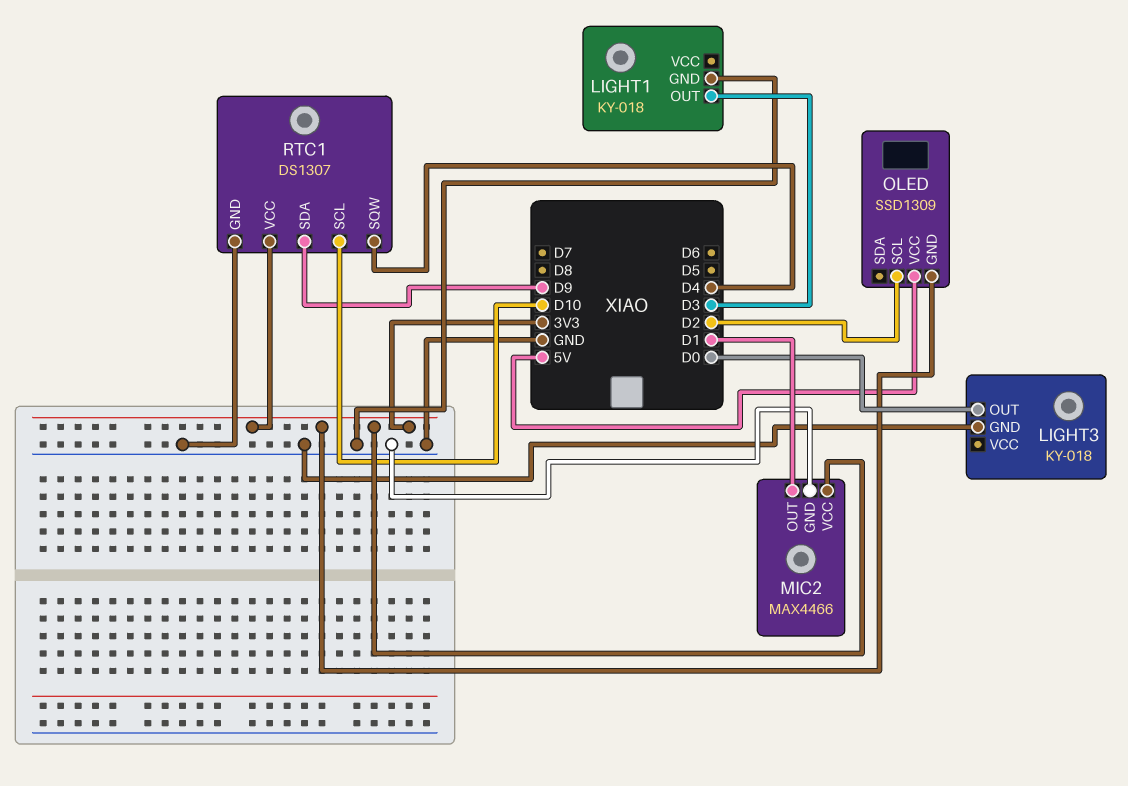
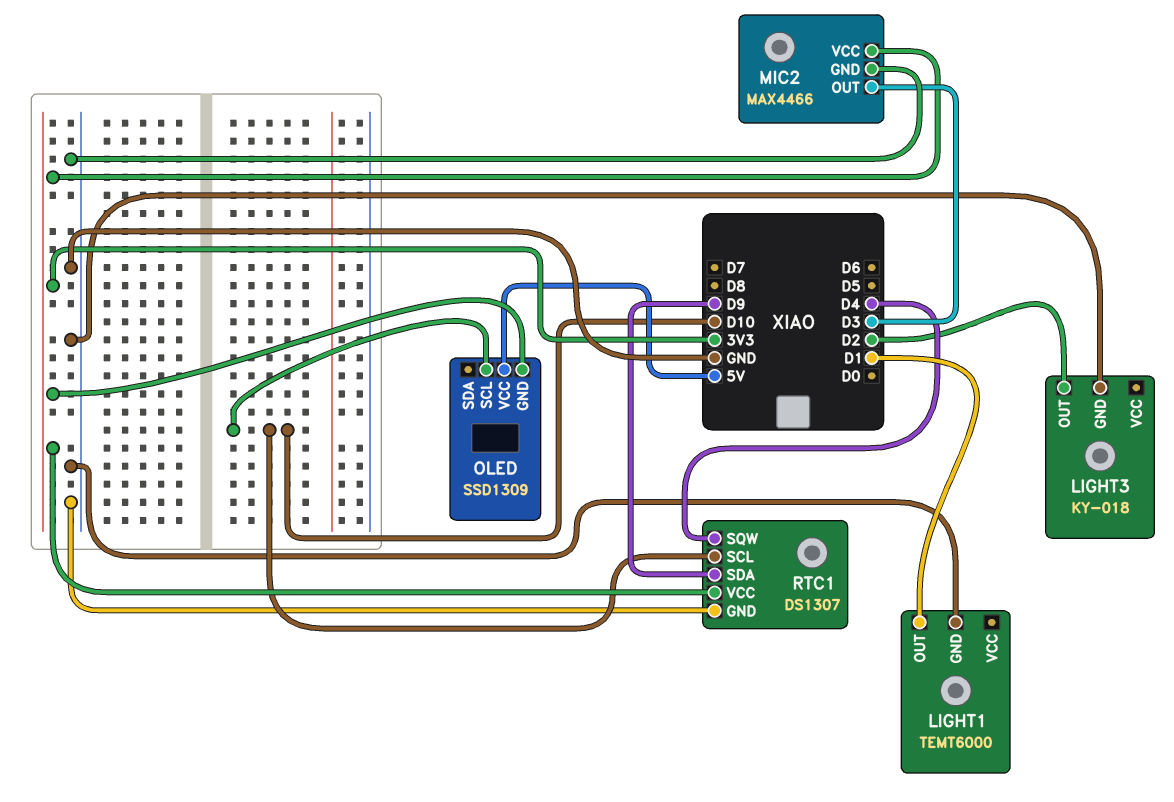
LIGHT1: KY-018 -> TEMT6000
LIGHT1 pin OUT: D3 -> D1
LIGHT3 pin OUT: D0 -> D2
MIC2 pin OUT: D1 -> D3
OLED pin SCL: D2 -> D10

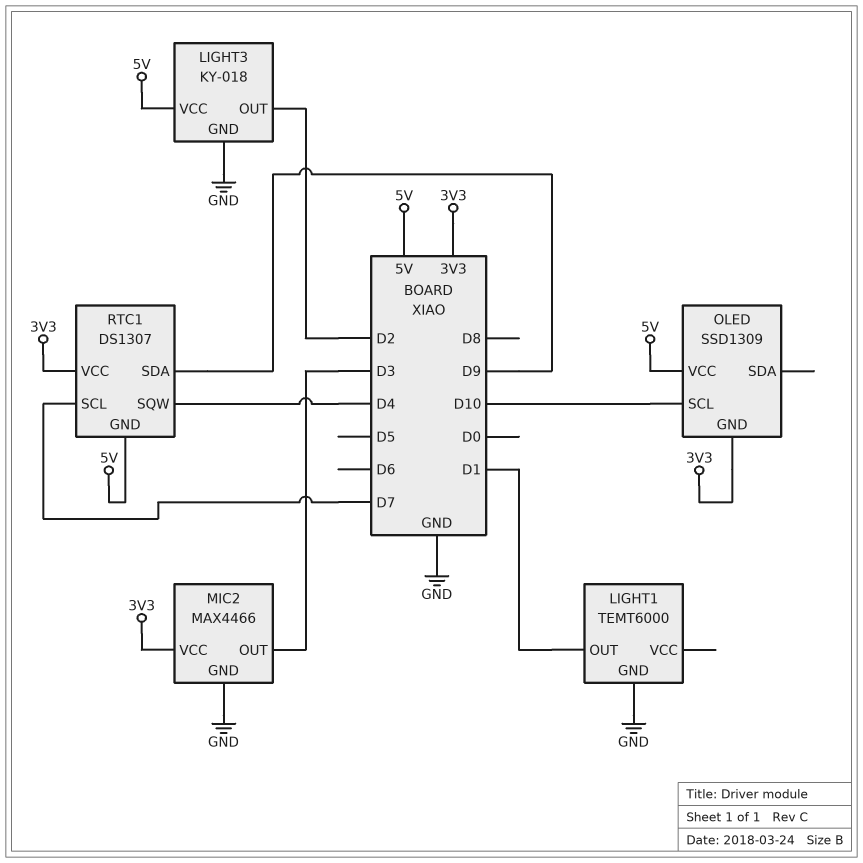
LIGHT3 pin VCC: none -> 5V
RTC1 pin GND: GND -> 5V
RTC1 pin SCL: D10 -> D7

